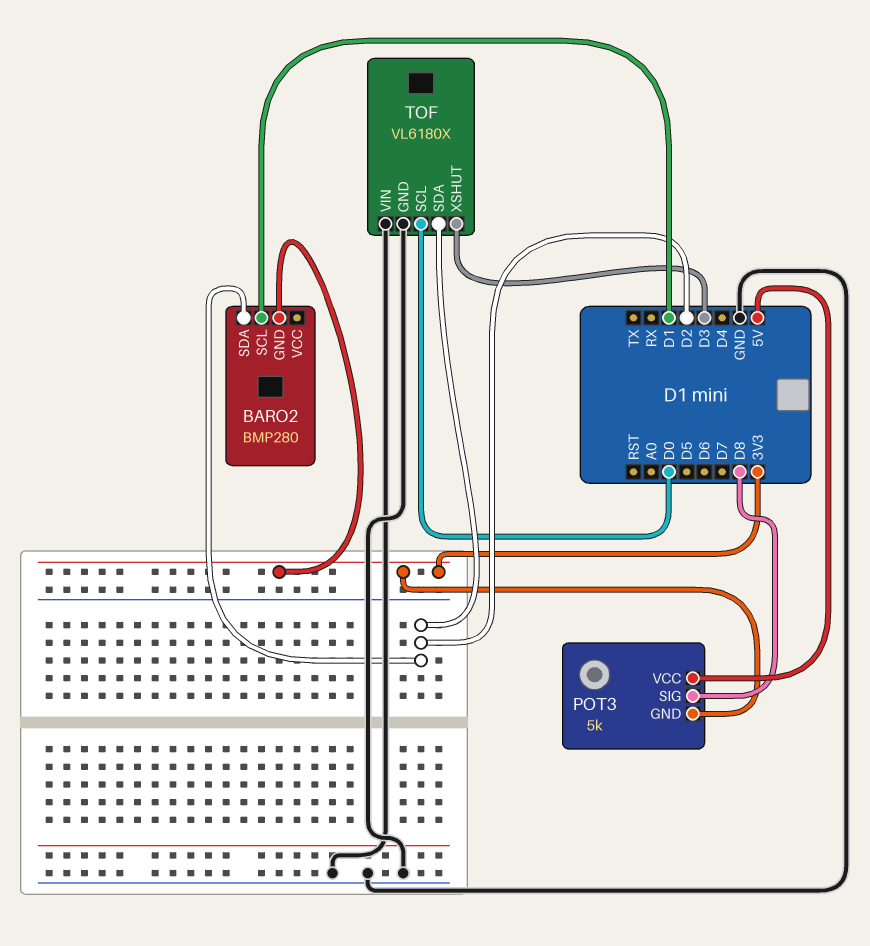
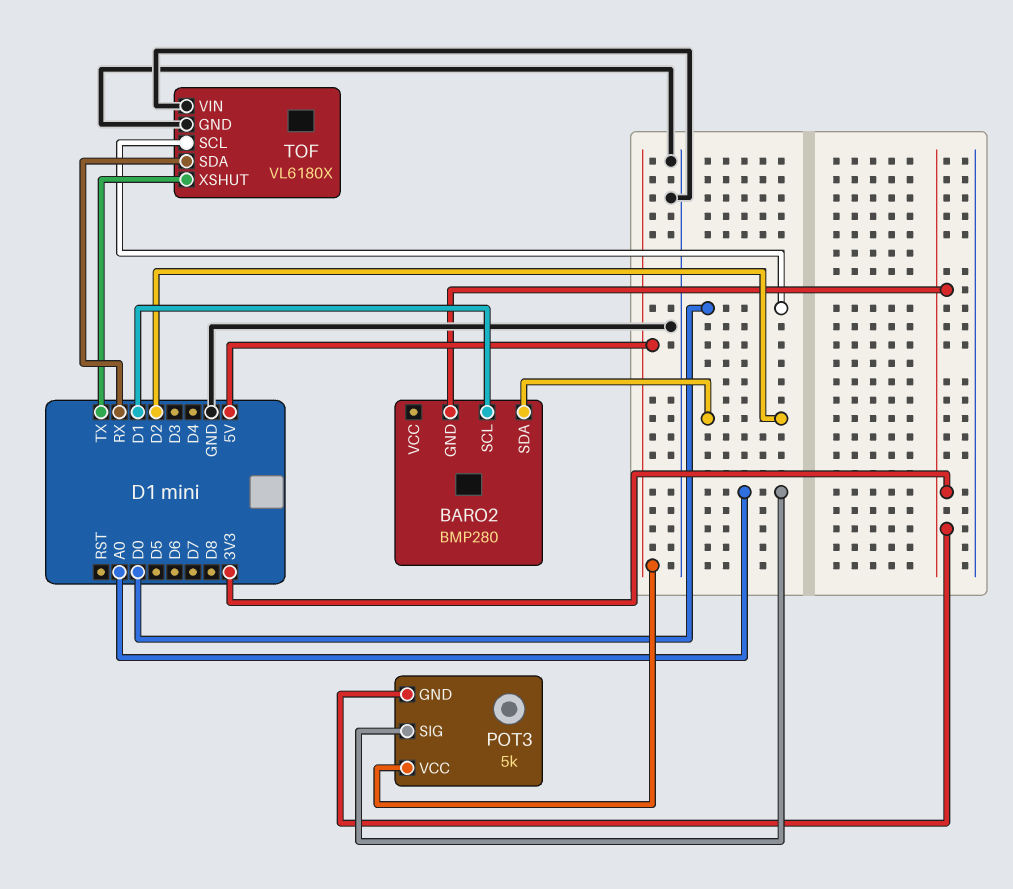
POT3 pin SIG: D8 -> A0
TOF pin SDA: D2 -> RX
TOF pin XSHUT: D3 -> TX

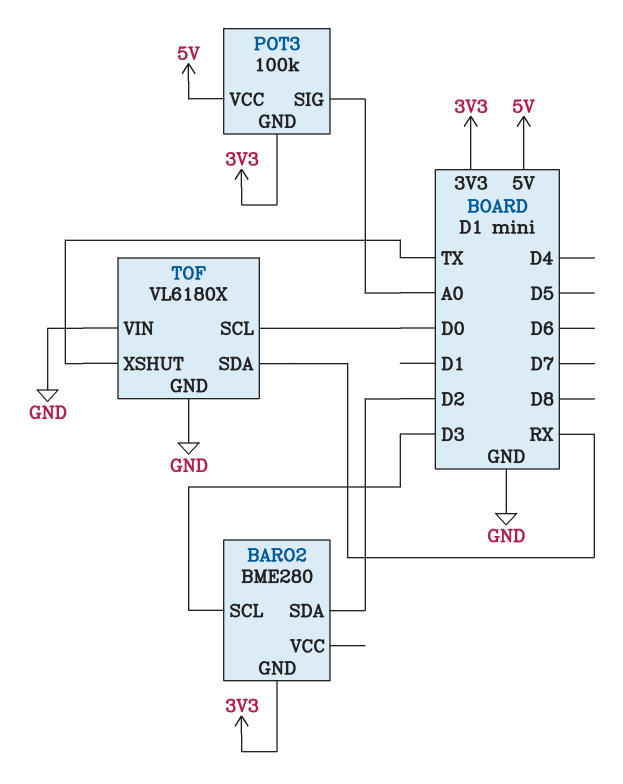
BARO2: BMP280 -> BME280
BARO2 pin SCL: D1 -> D3
POT3: 5k -> 100k

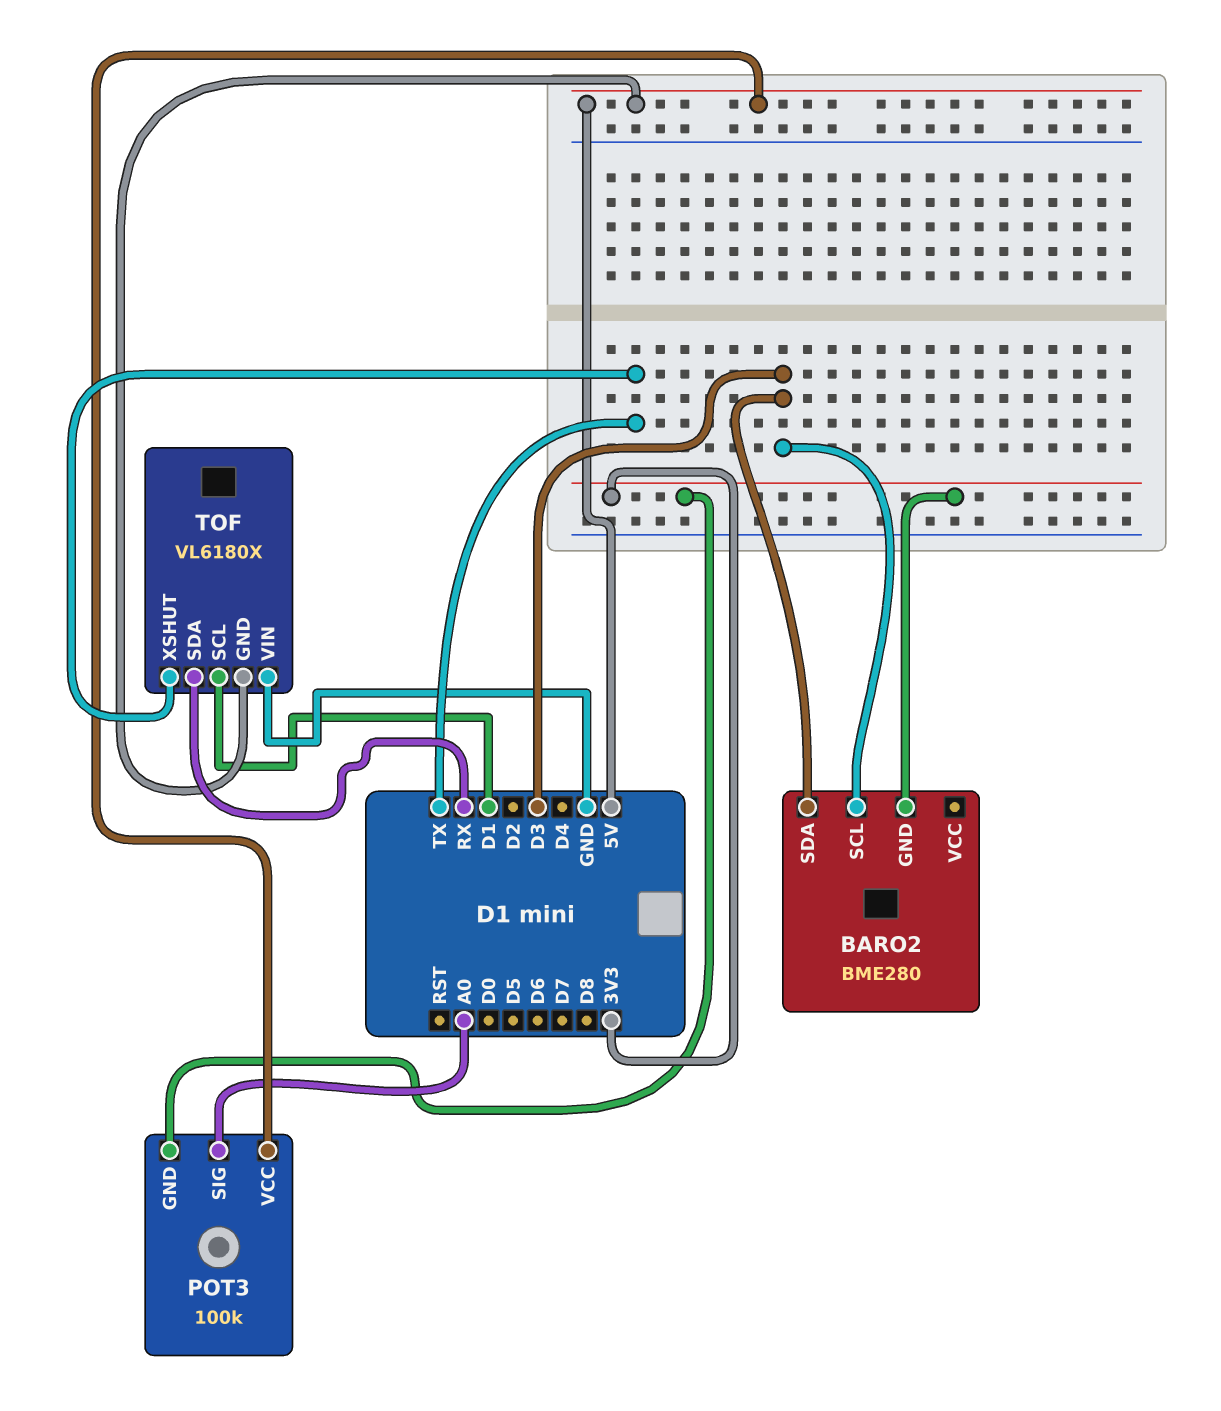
BARO2 pin SDA: D2 -> D3
TOF pin GND: GND -> 5V
TOF pin SCL: D0 -> D1

